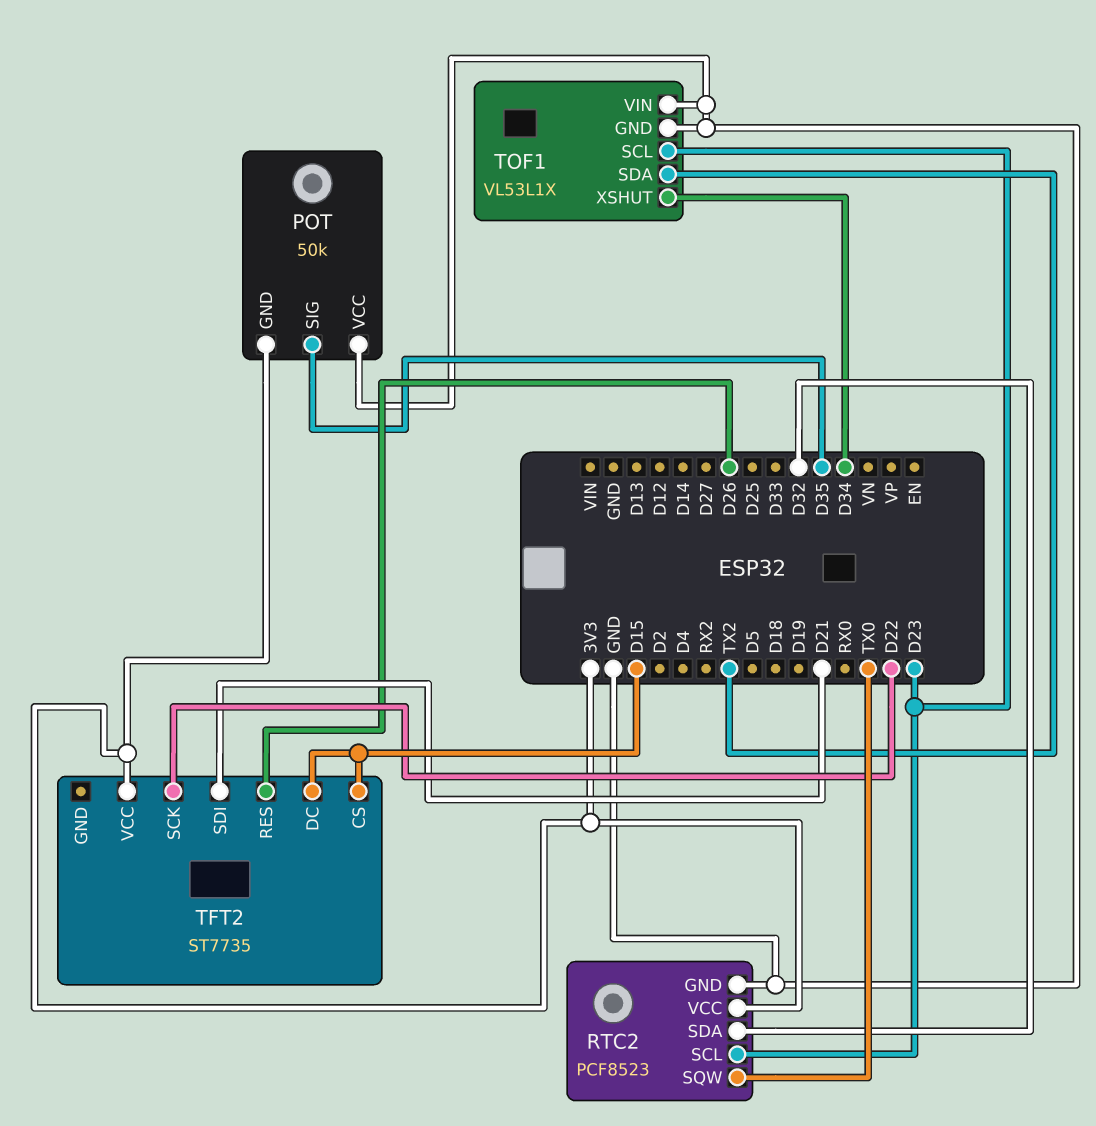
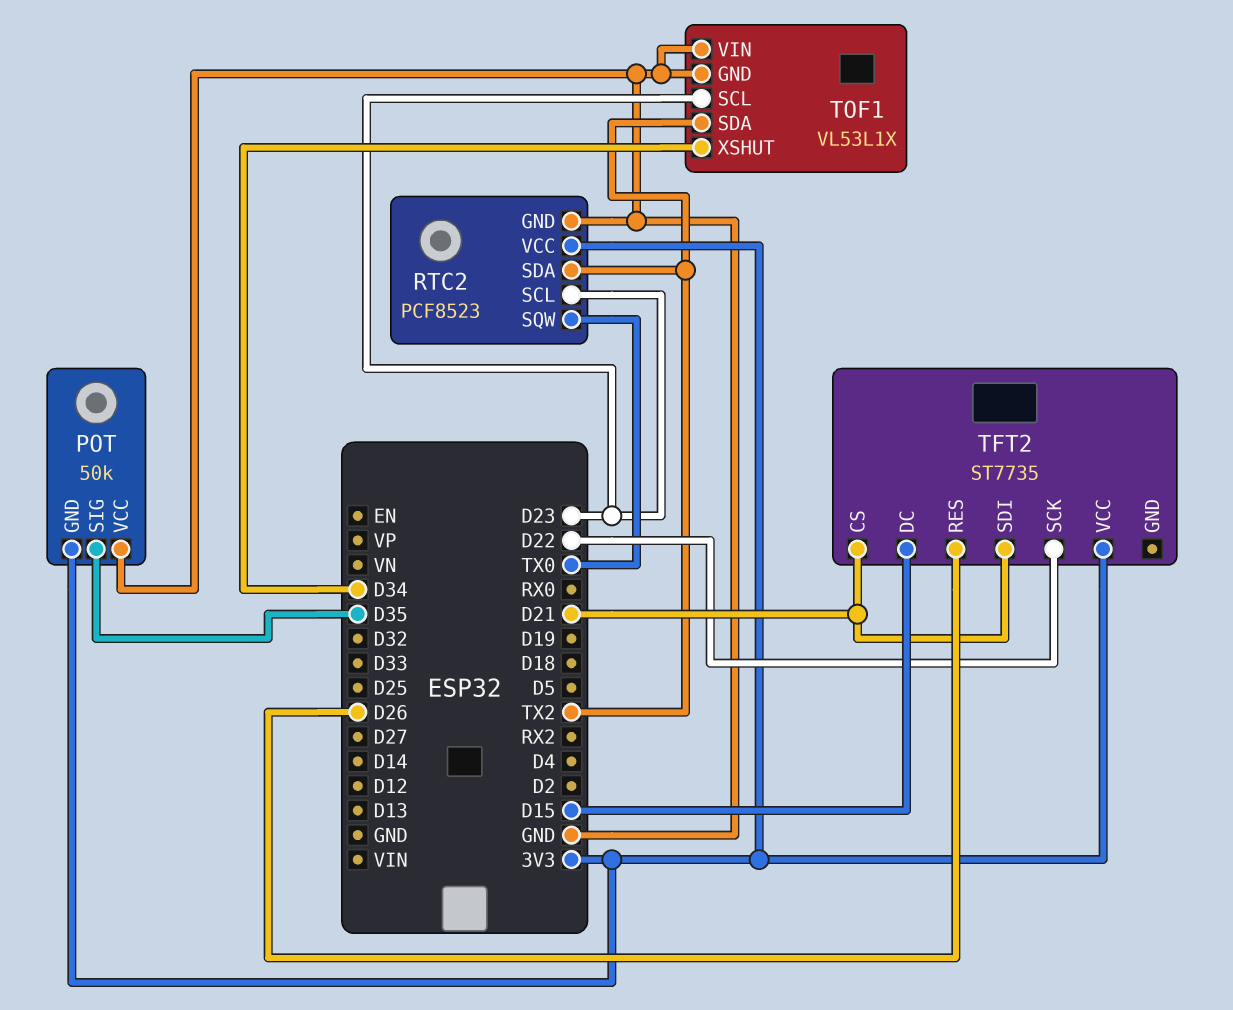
RTC2 pin SDA: D32 -> TX2
TFT2 pin CS: D15 -> D21

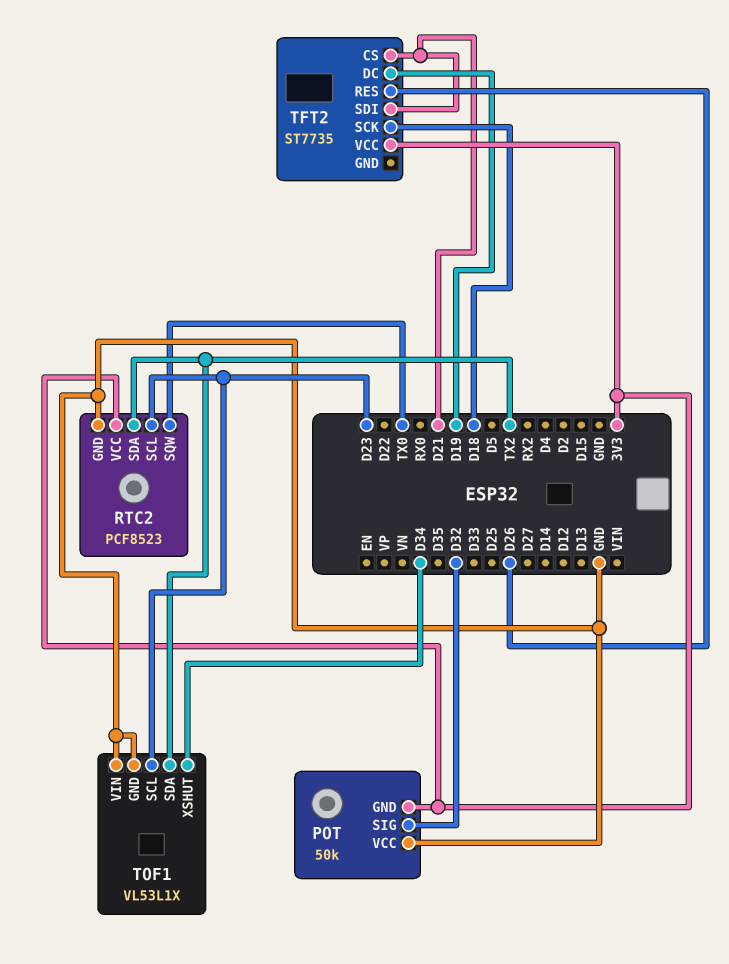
POT pin SIG: D35 -> D32
TFT2 pin DC: D15 -> D19
TFT2 pin SCK: D22 -> D18

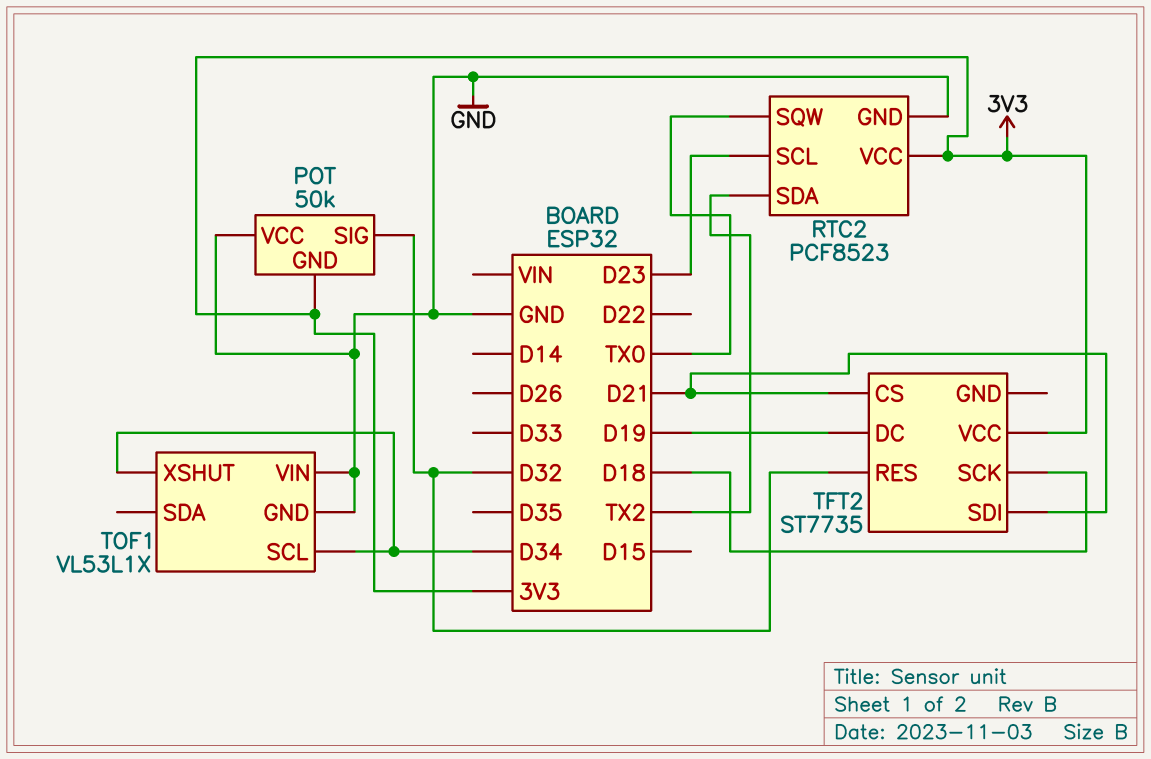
TFT2 pin RES: D26 -> D32
TOF1 pin SCL: D23 -> D34
TOF1 pin SDA: TX2 -> none

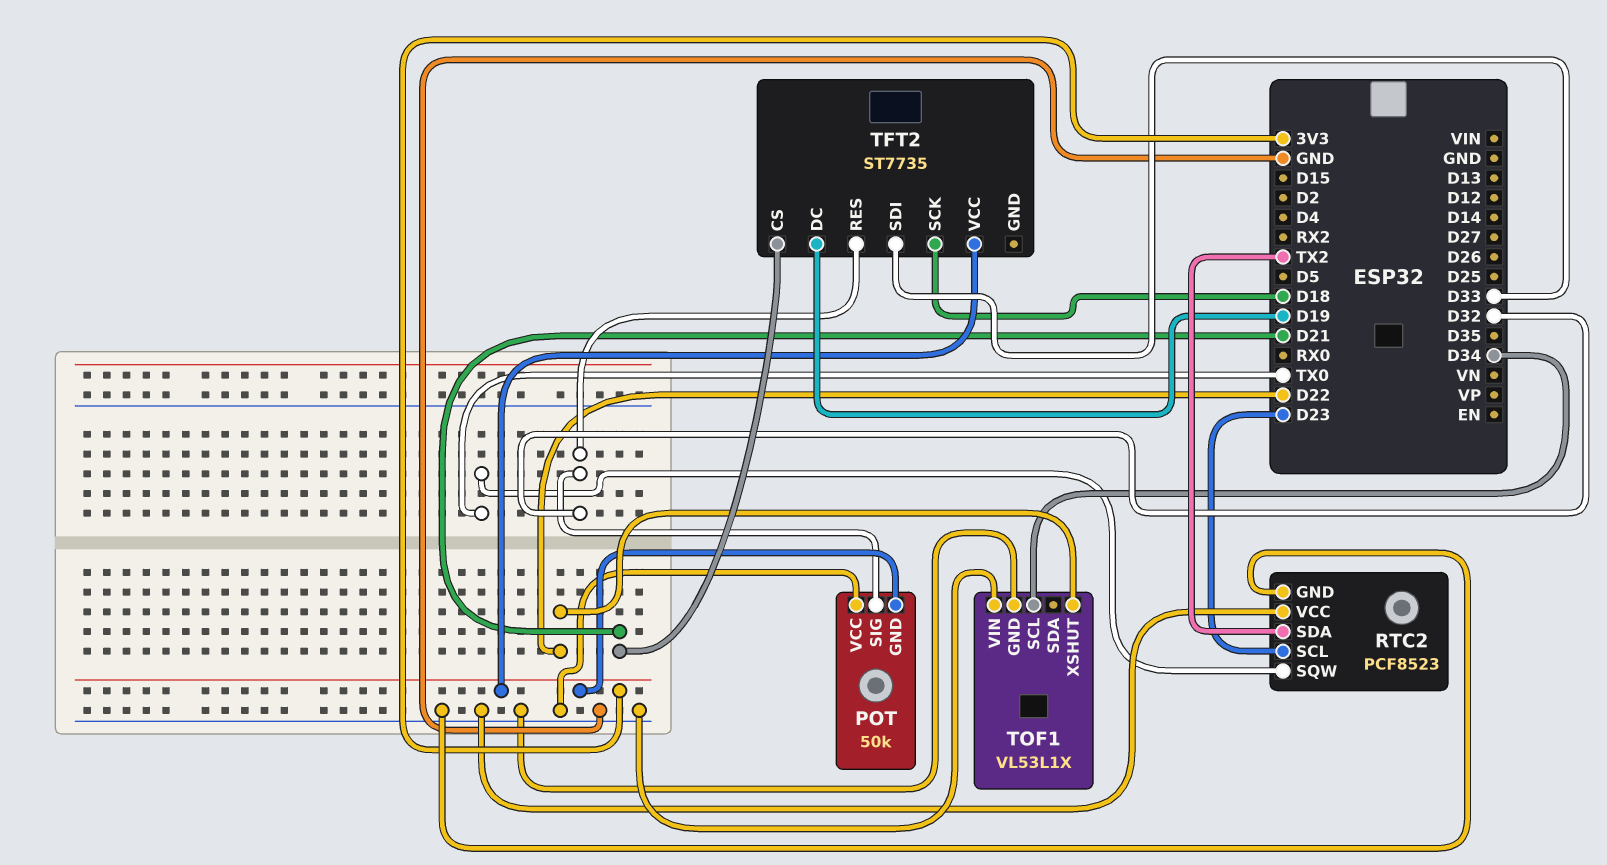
RTC2 pin VCC: 3V3 -> GND
TFT2 pin SDI: D21 -> D33
TOF1 pin XSHUT: D34 -> D22

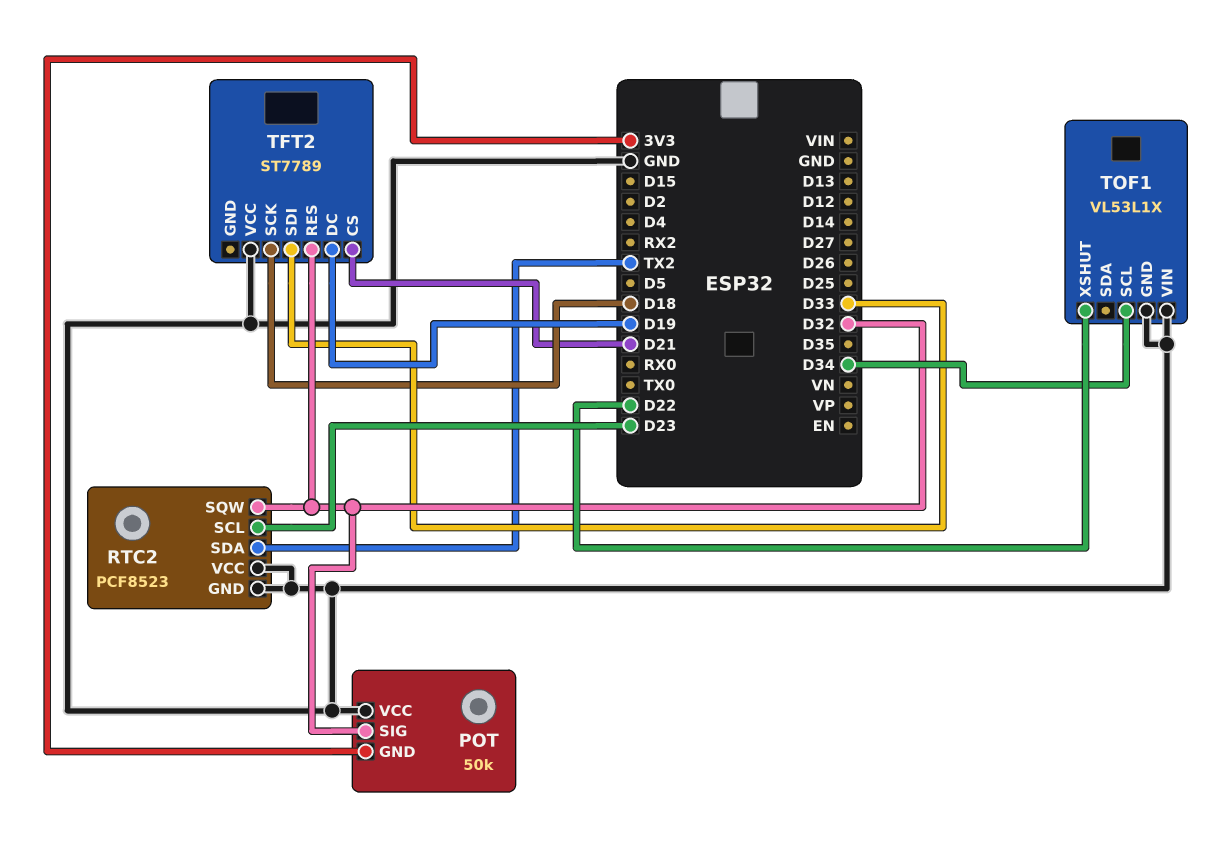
RTC2 pin SQW: TX0 -> D32
TFT2: ST7735 -> ST7789
TFT2 pin VCC: 3V3 -> GND

